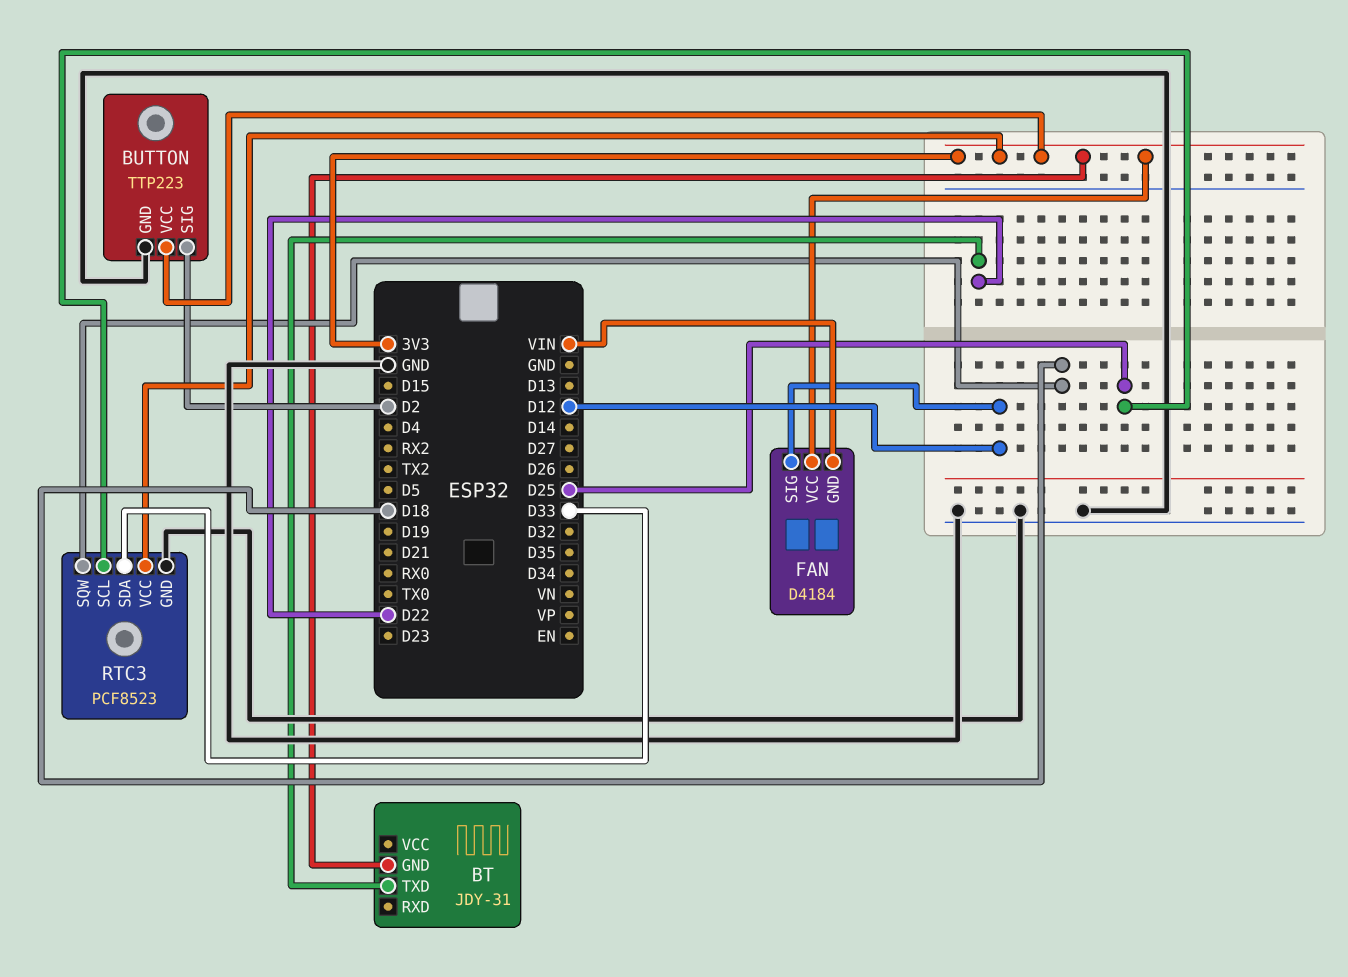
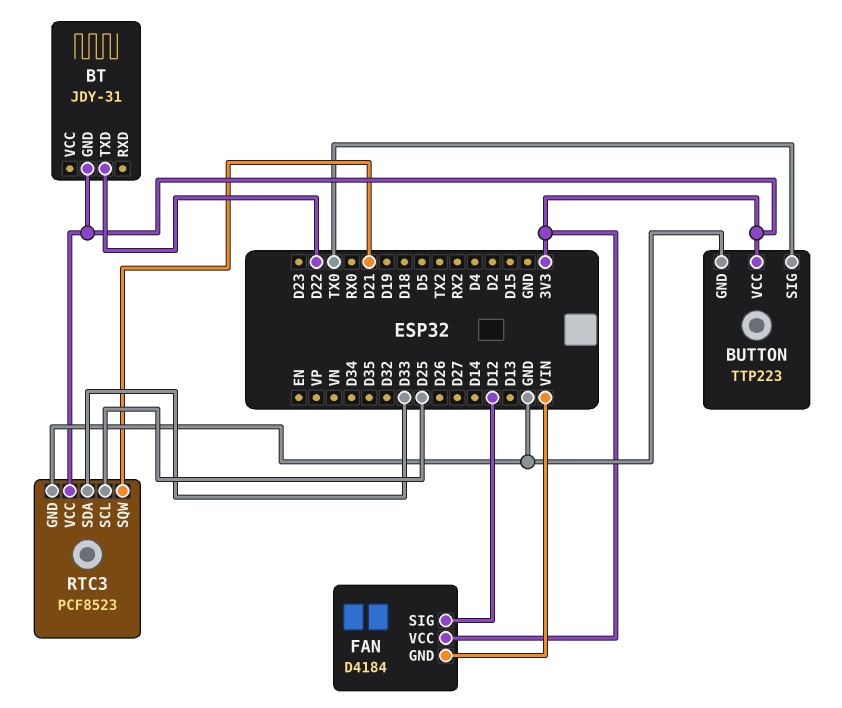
BUTTON pin SIG: D2 -> TX0
RTC3 pin SQW: D18 -> D21

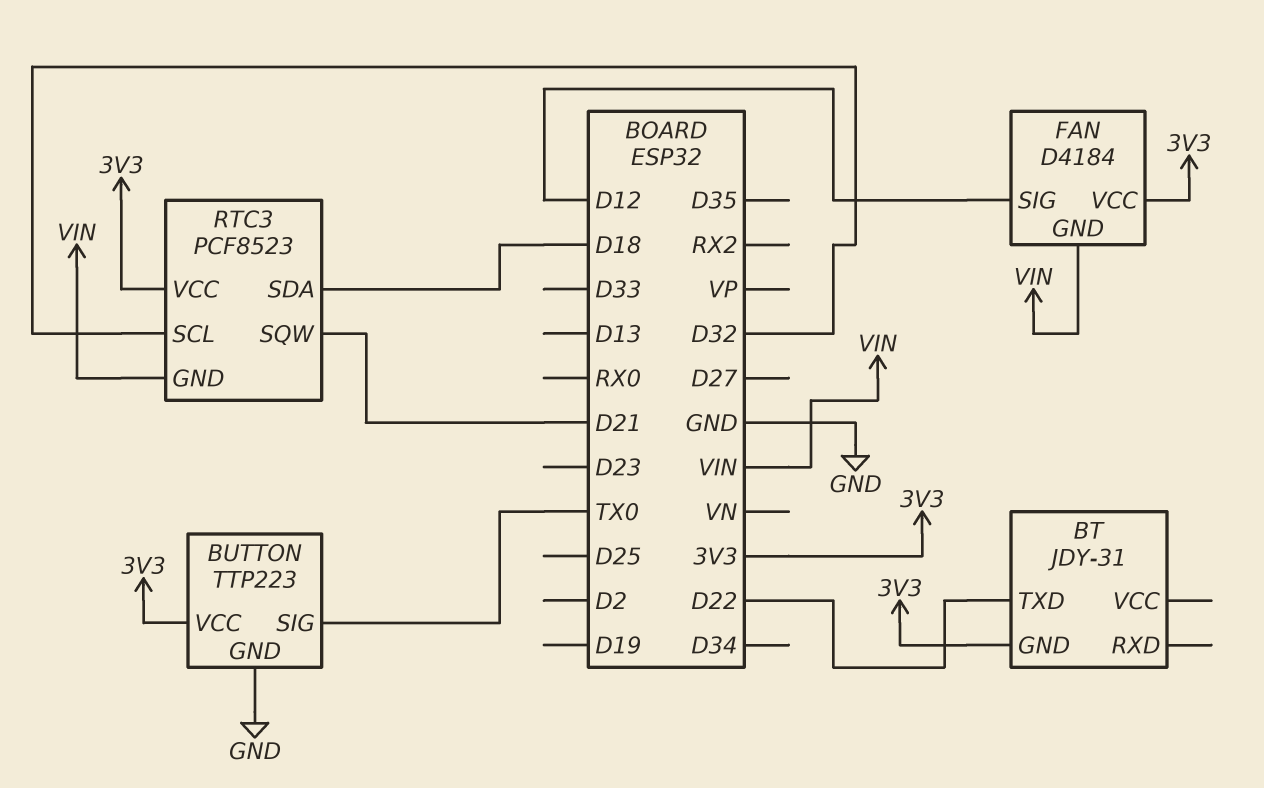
RTC3 pin GND: GND -> VIN
RTC3 pin SCL: D25 -> D32
RTC3 pin SDA: D33 -> D18

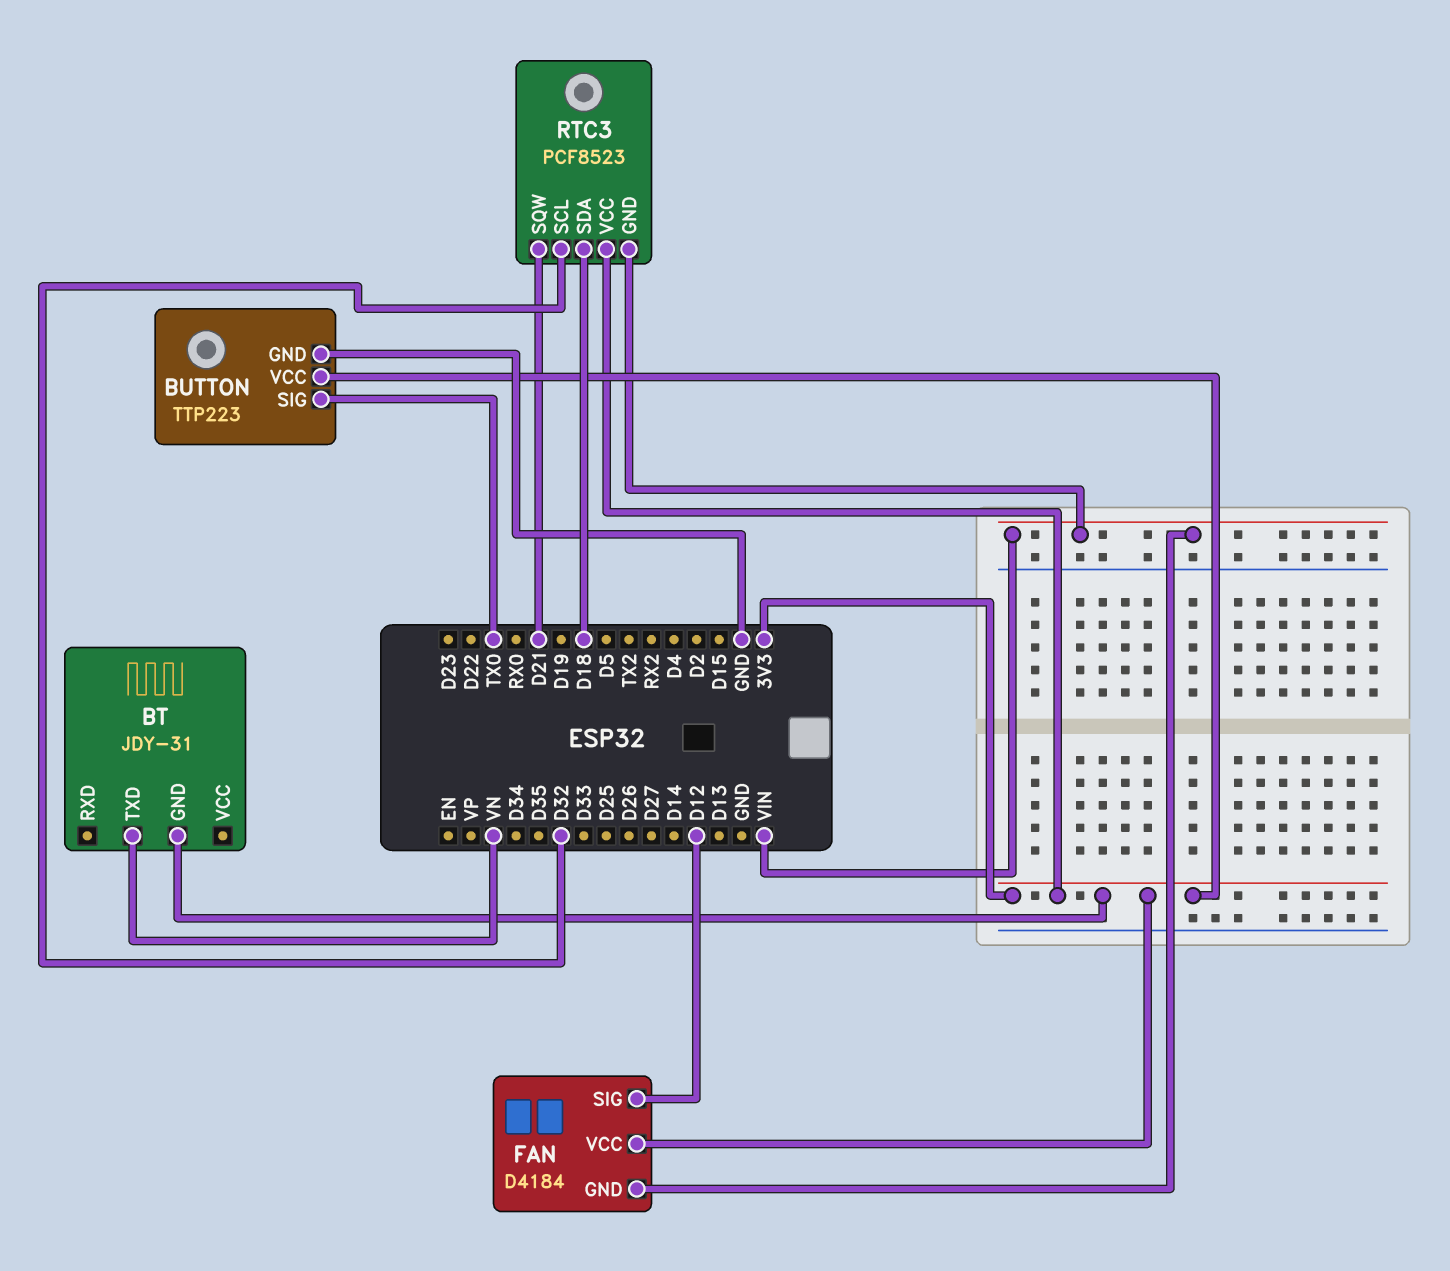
BT pin TXD: D22 -> VN

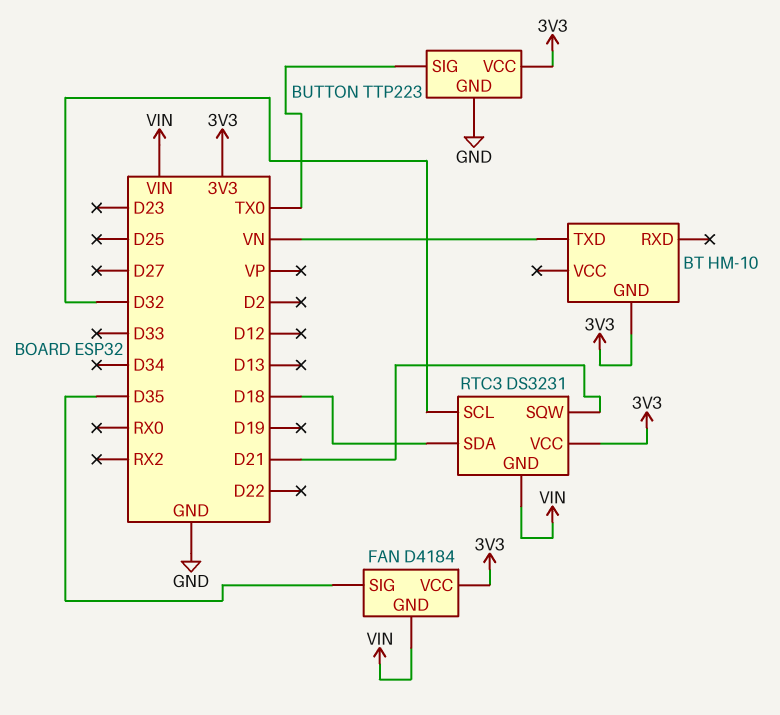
BT: JDY-31 -> HM-10
FAN pin SIG: D12 -> D35
RTC3: PCF8523 -> DS3231

